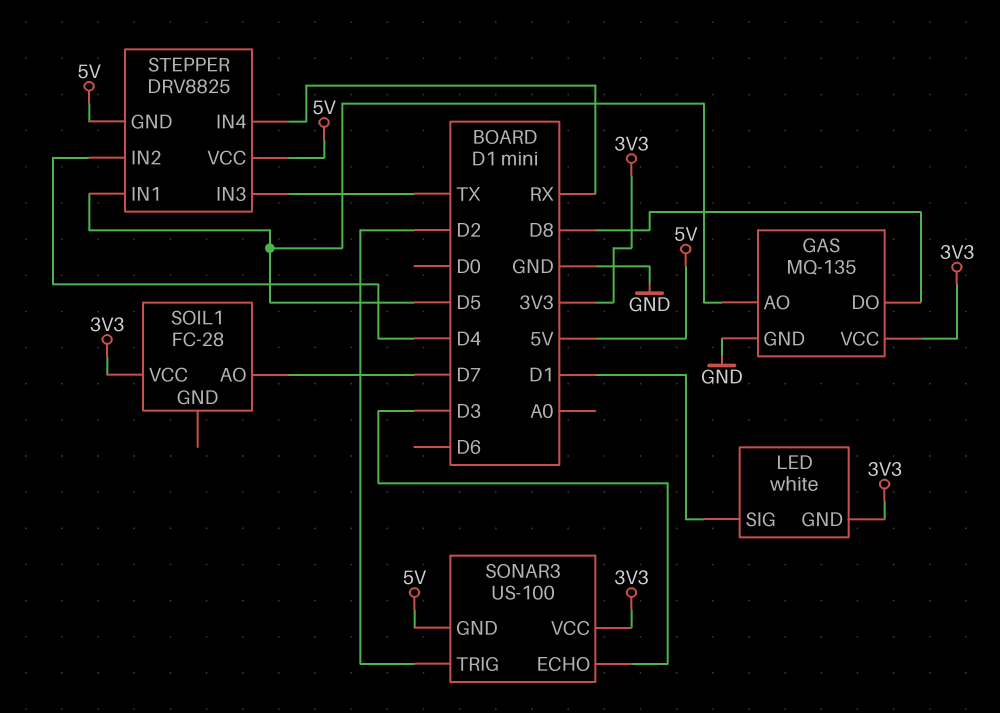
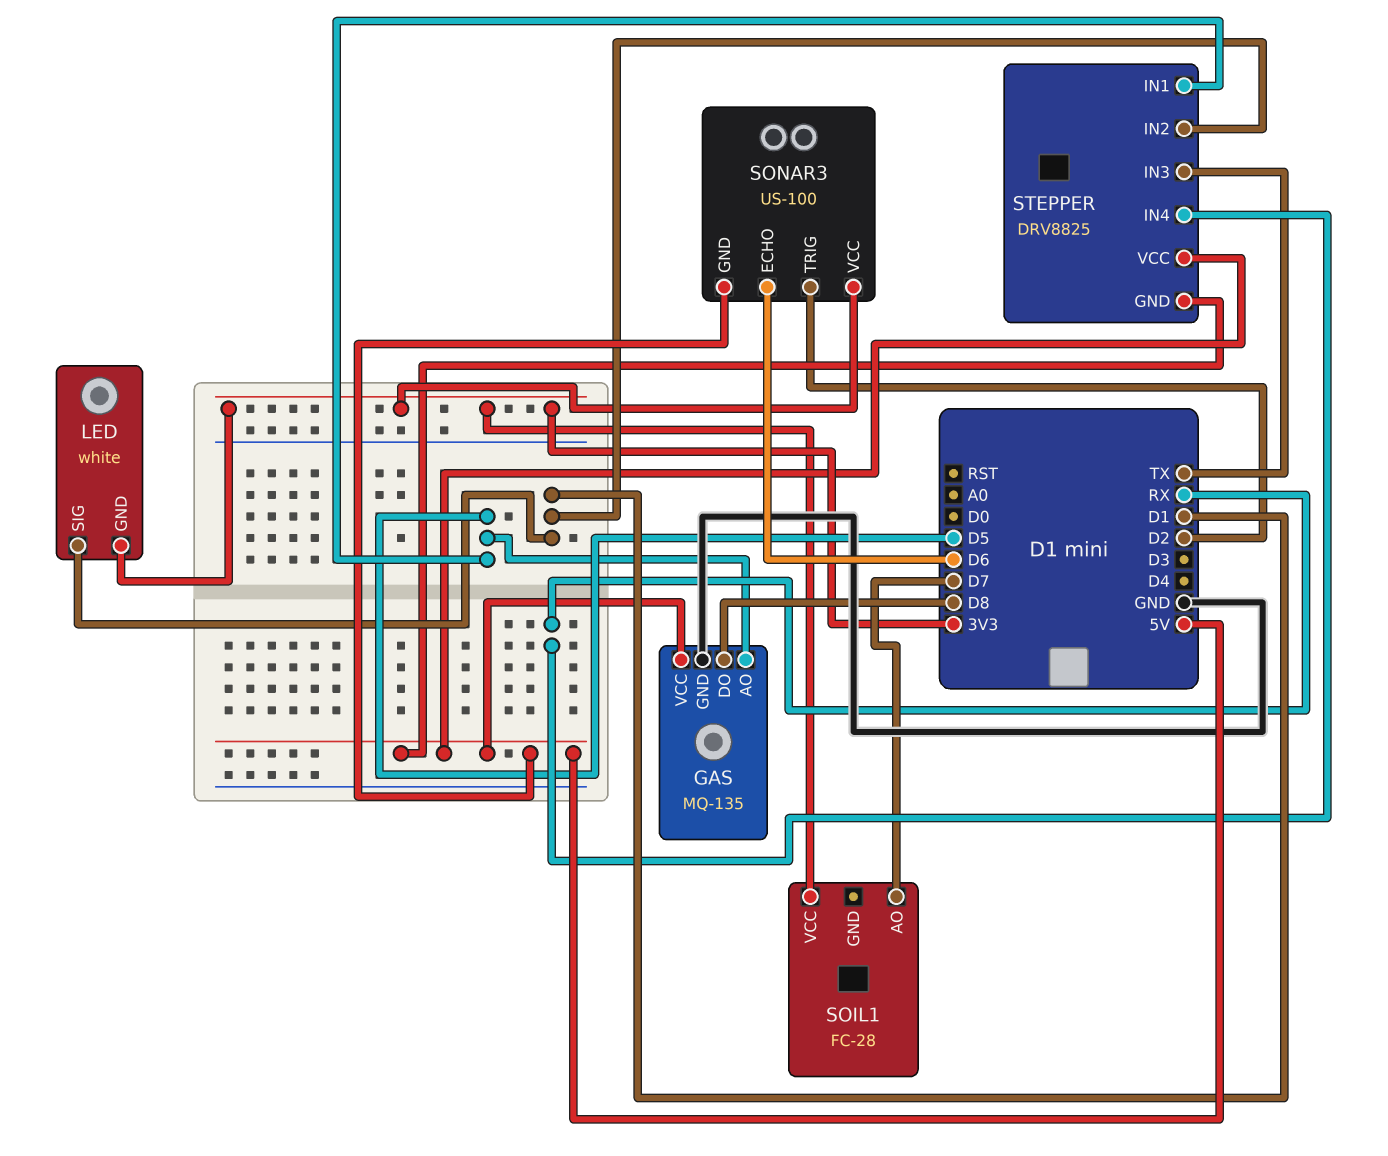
GAS pin VCC: 3V3 -> 5V
SONAR3 pin ECHO: D3 -> D6
STEPPER pin IN2: D4 -> D1

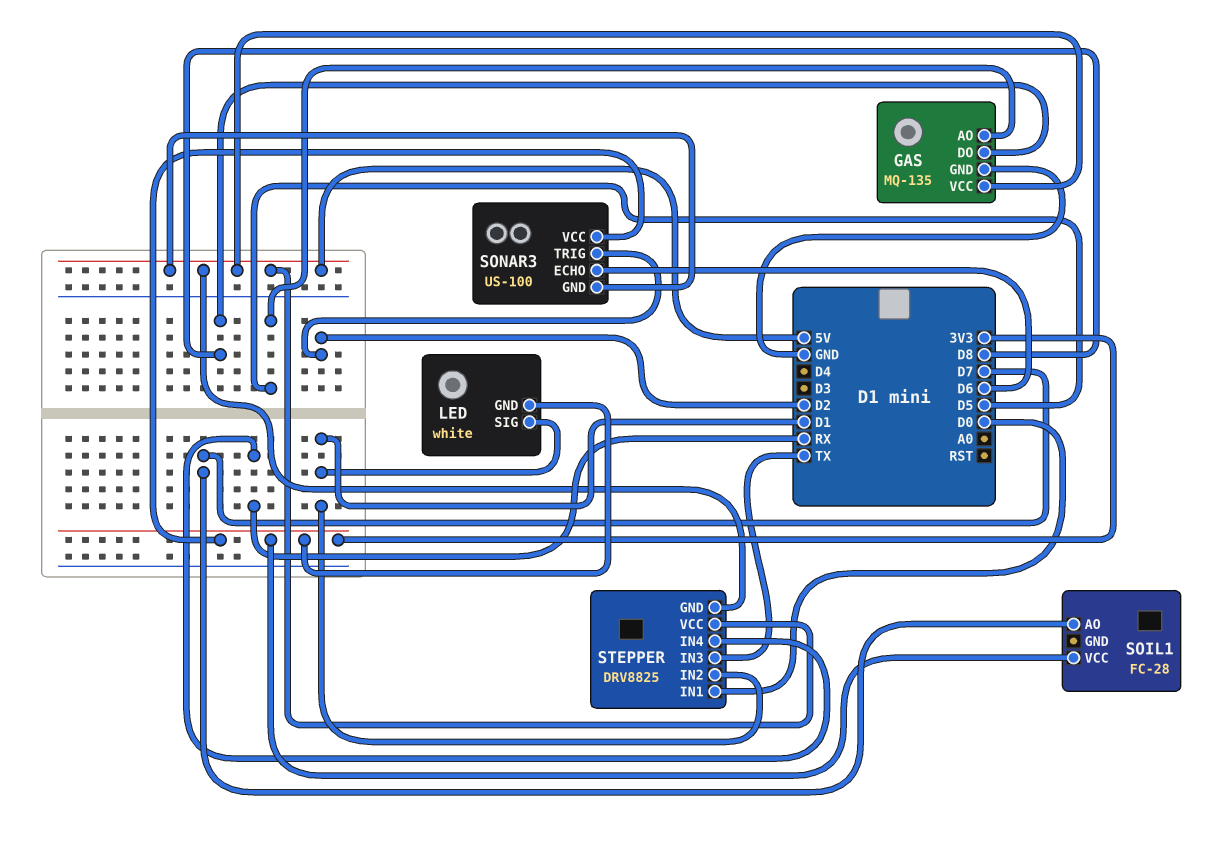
STEPPER pin IN1: D5 -> D0

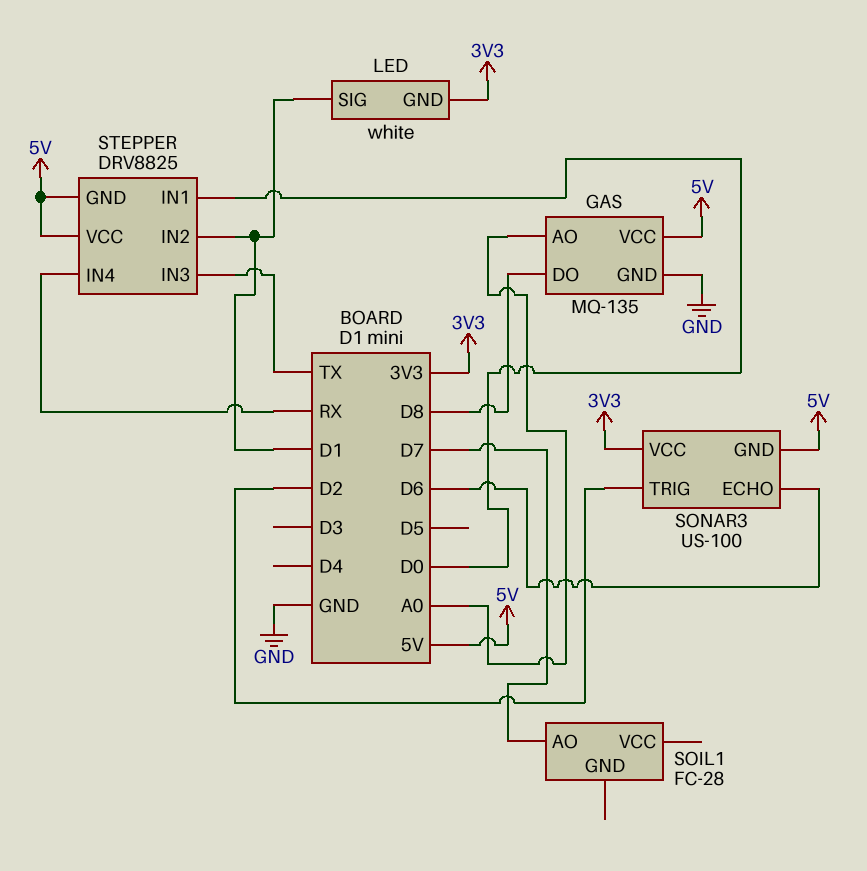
GAS pin AO: D5 -> A0
SOIL1 pin VCC: 3V3 -> none

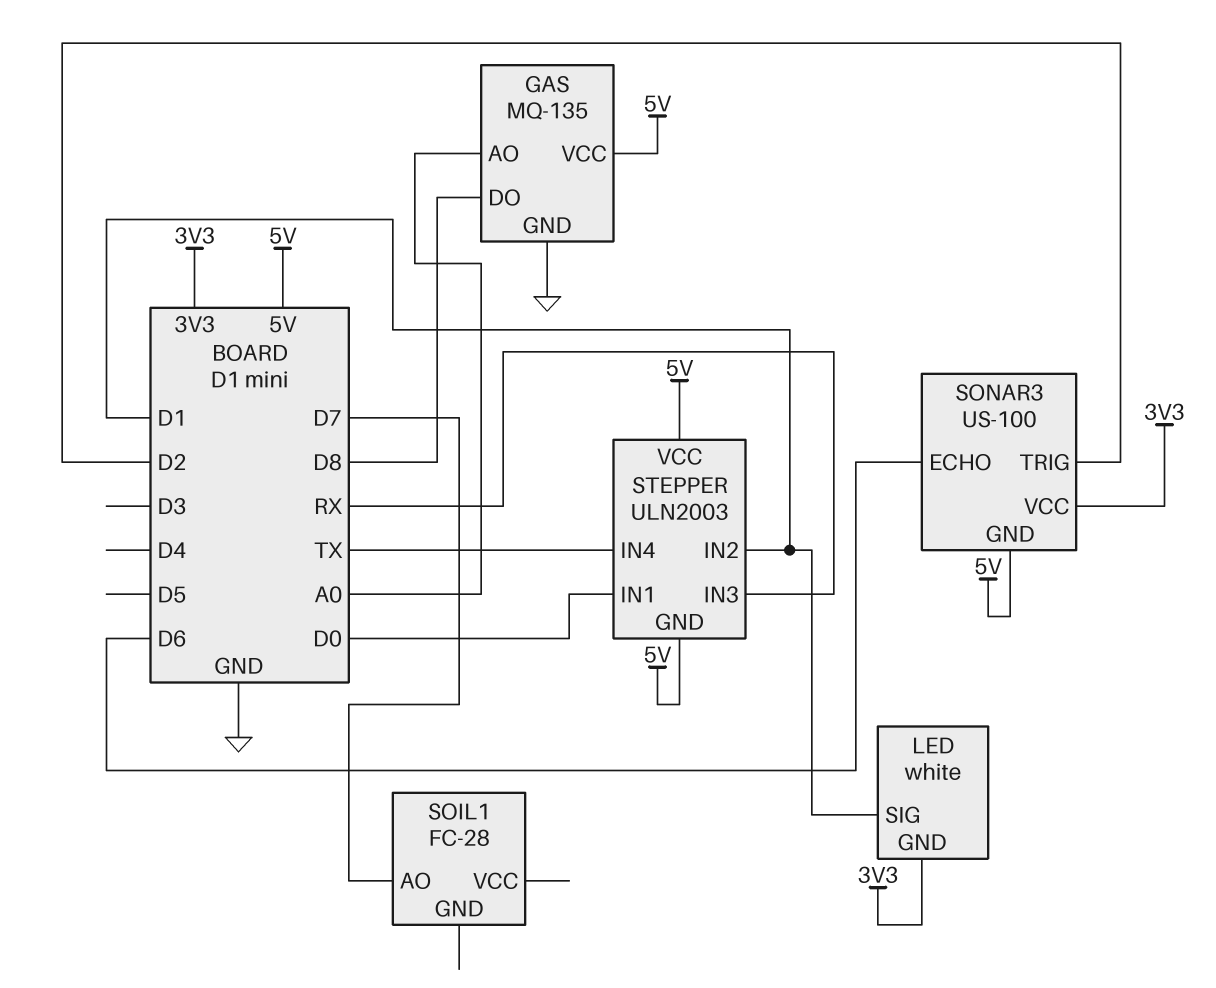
STEPPER: DRV8825 -> ULN2003
STEPPER pin IN3: TX -> RX
STEPPER pin IN4: RX -> TX

